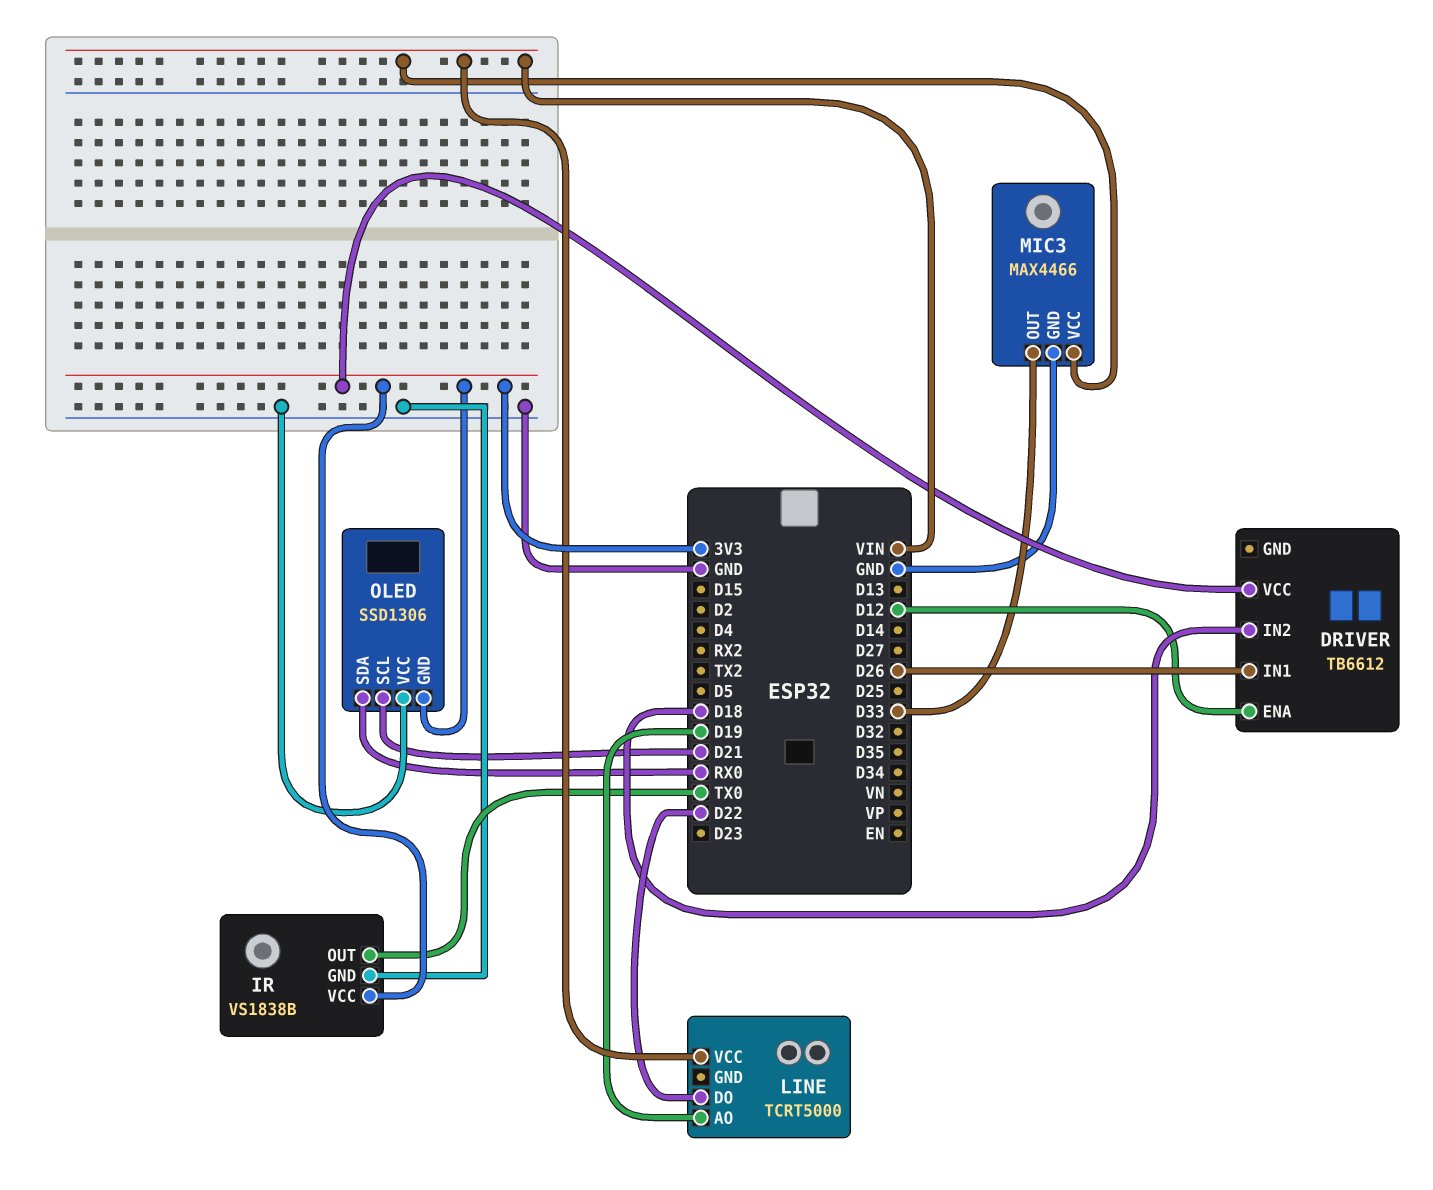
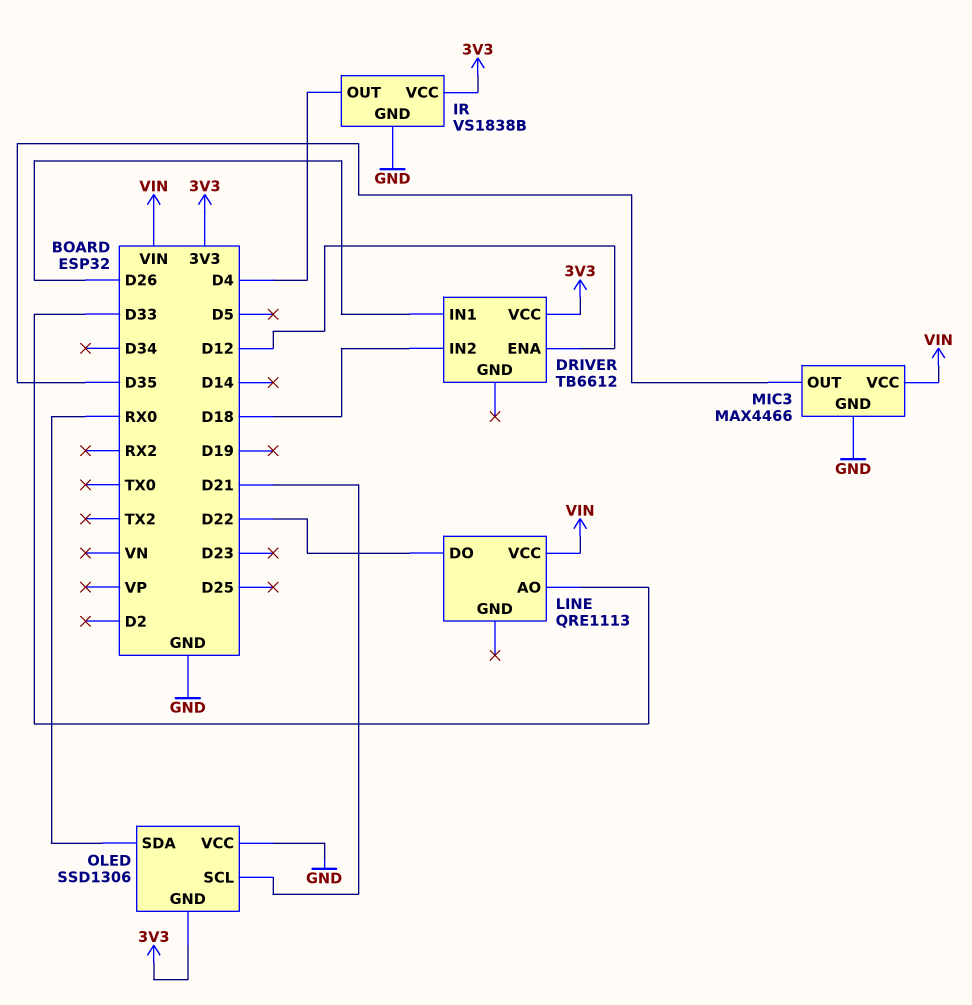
IR pin OUT: TX0 -> D4
LINE: TCRT5000 -> QRE1113
LINE pin AO: D19 -> D33
MIC3 pin OUT: D33 -> D35

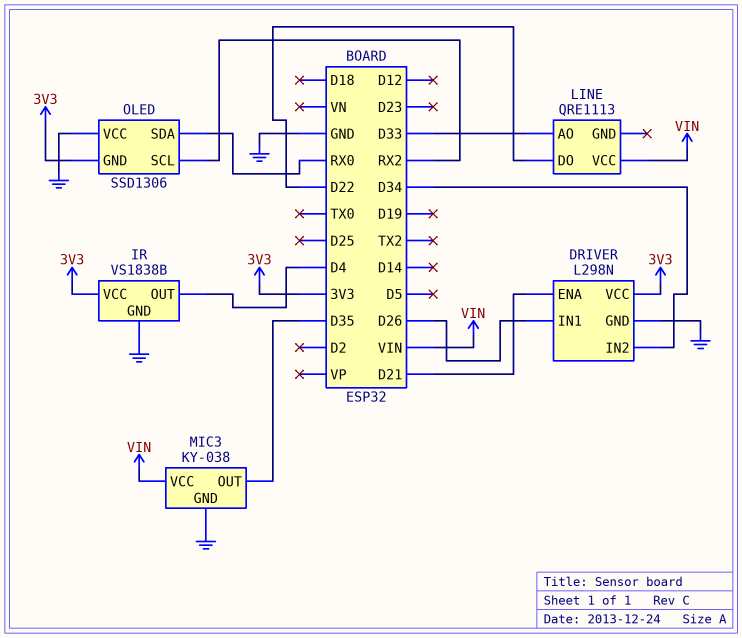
DRIVER: TB6612 -> L298N
DRIVER pin ENA: D12 -> D21
DRIVER pin GND: none -> GND
DRIVER pin IN2: D18 -> D34
MIC3: MAX4466 -> KY-038
OLED pin SCL: D21 -> RX2

